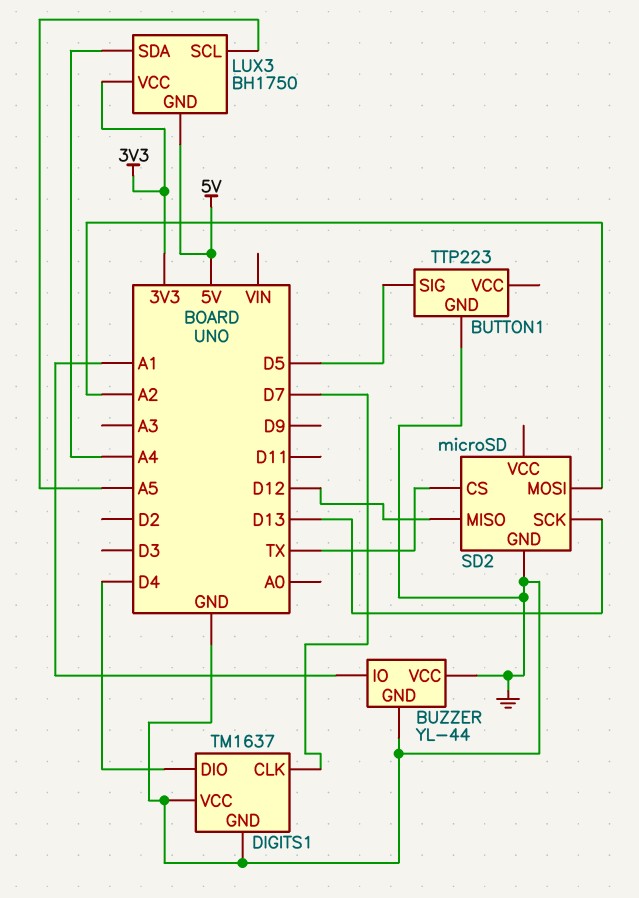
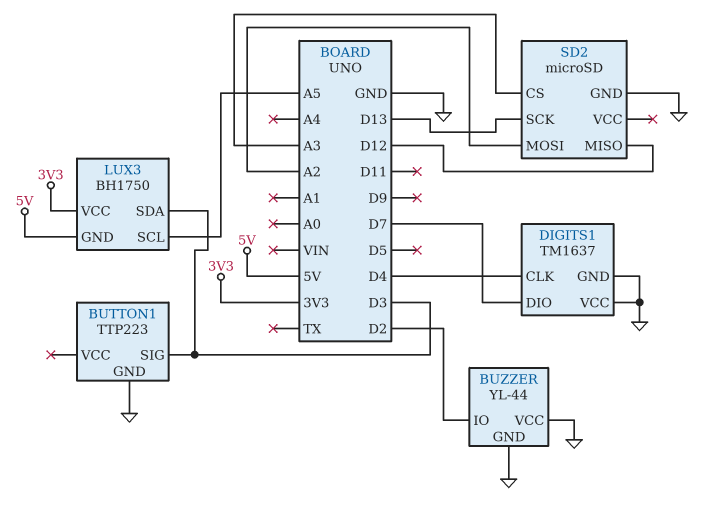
BUTTON1 pin SIG: D5 -> D3
BUZZER pin IO: A1 -> D2
DIGITS1 pin CLK: D7 -> D4
DIGITS1 pin DIO: D4 -> D7
LUX3 pin SDA: A4 -> D3
SD2 pin CS: TX -> A3

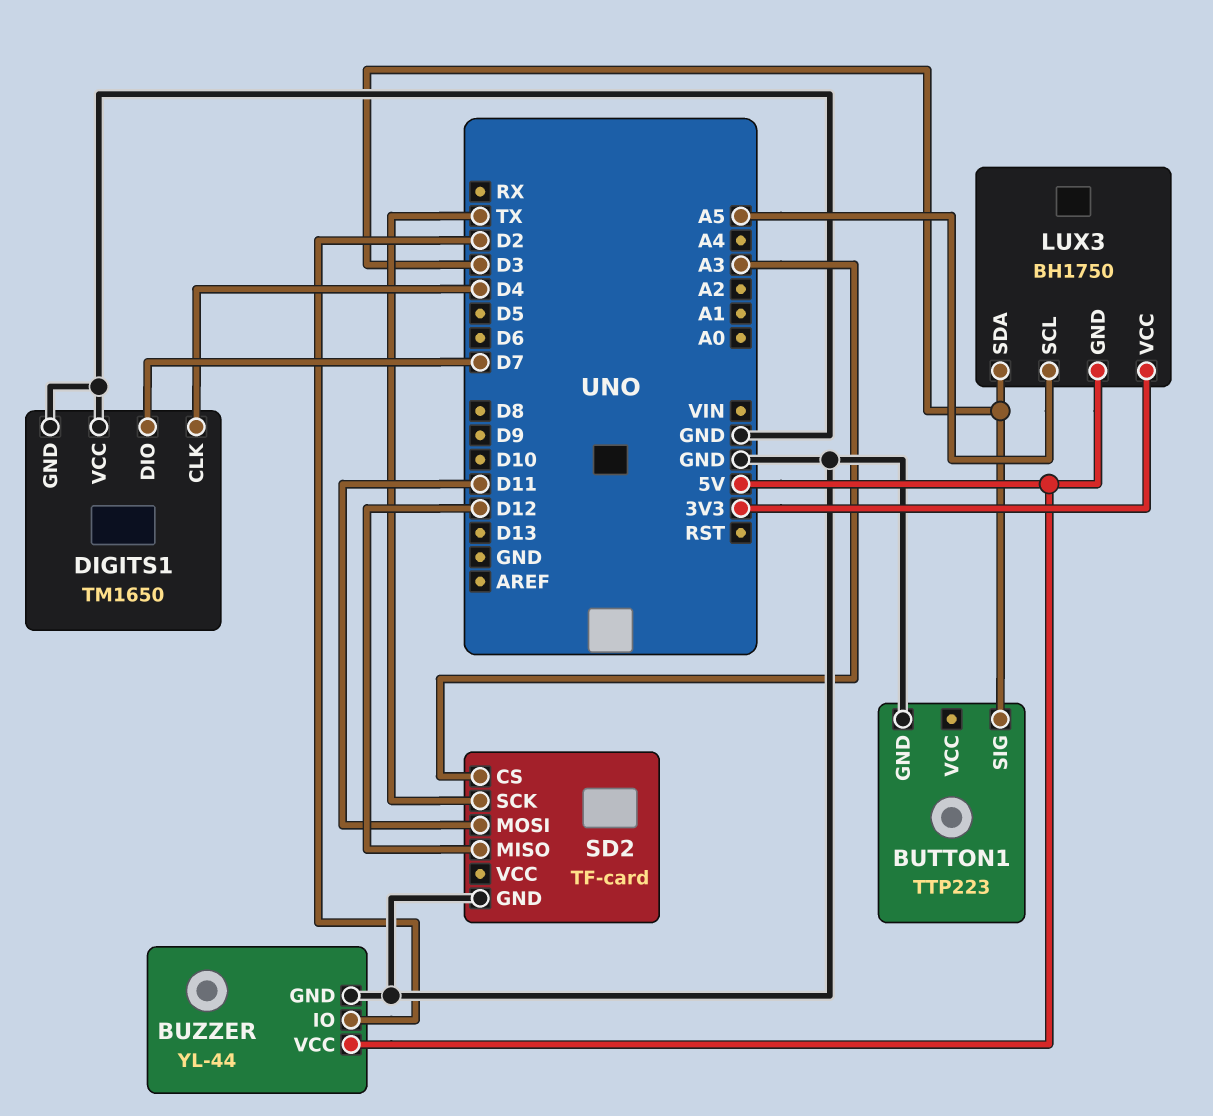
BUZZER pin VCC: GND -> 5V
DIGITS1: TM1637 -> TM1650
SD2: microSD -> TF-card
SD2 pin MOSI: A2 -> D11
SD2 pin SCK: D13 -> TX

